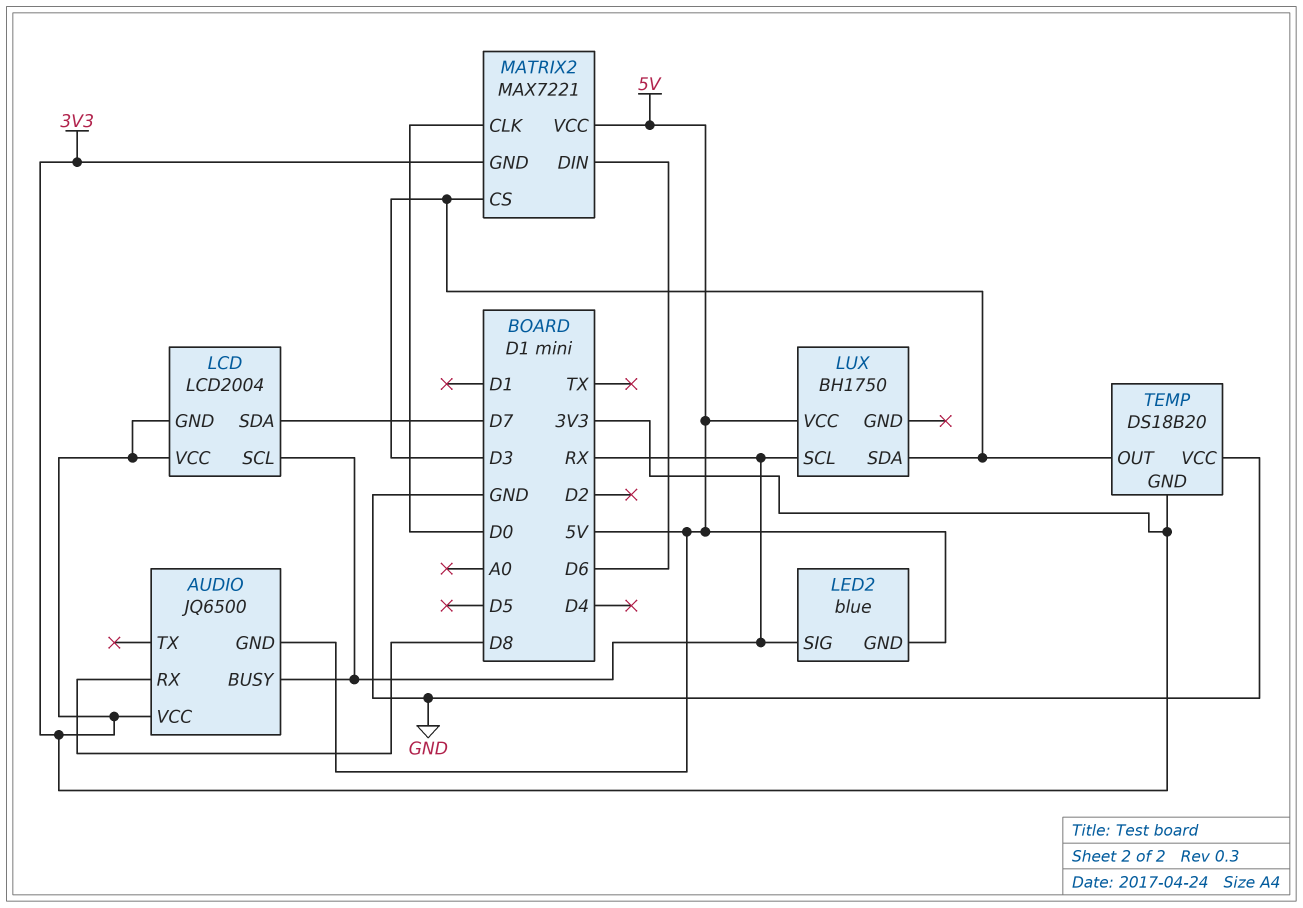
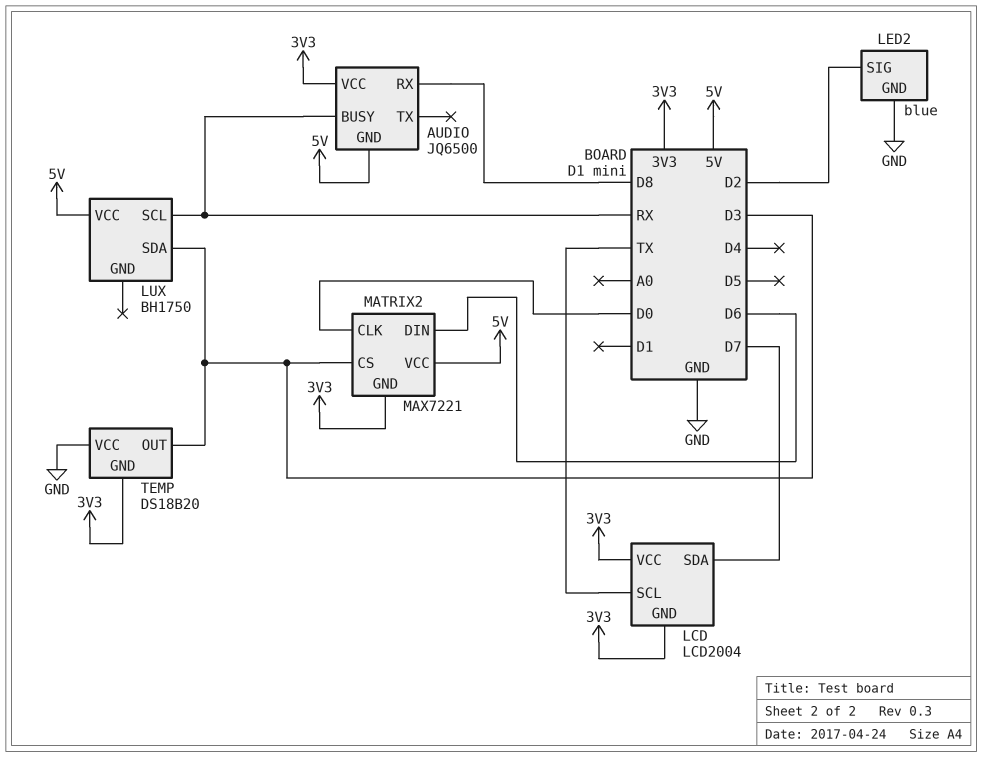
LCD pin SCL: RX -> TX
LED2 pin GND: 5V -> GND
LED2 pin SIG: RX -> D2

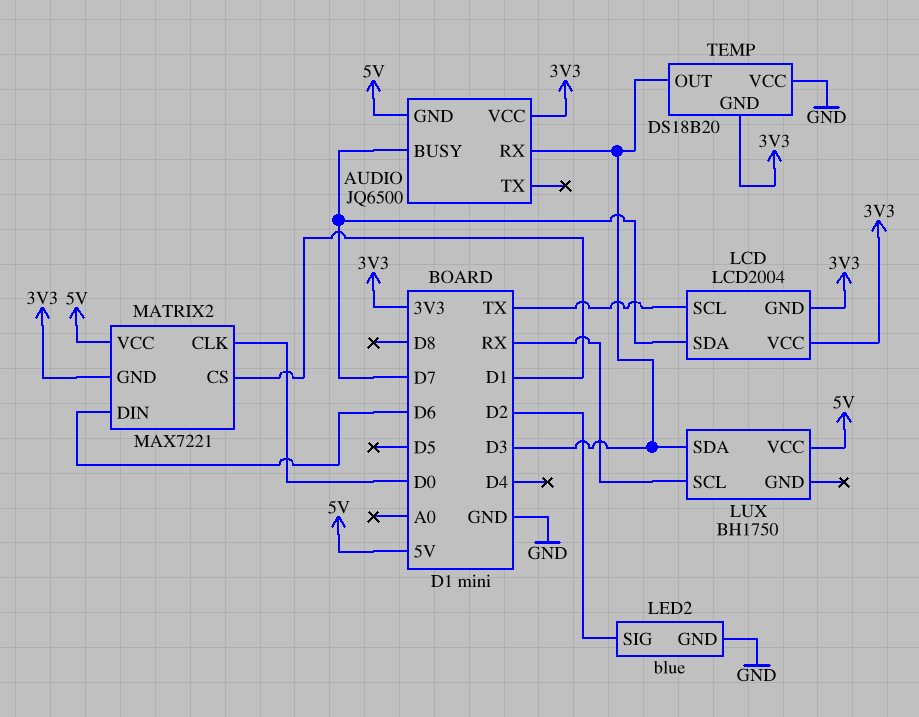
AUDIO pin BUSY: RX -> D7
AUDIO pin RX: D8 -> D3
MATRIX2 pin CS: D3 -> D1

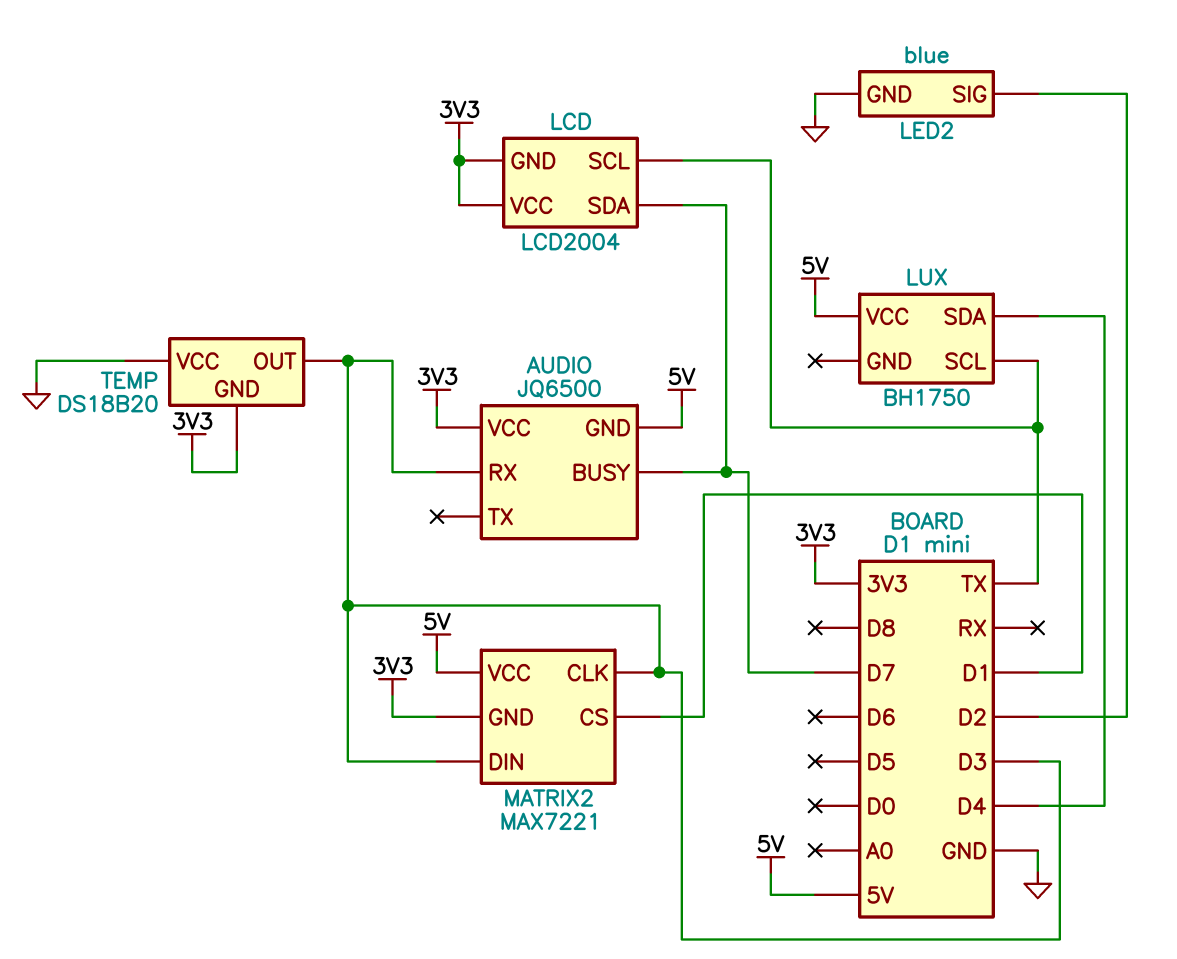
LUX pin SCL: RX -> TX
LUX pin SDA: D3 -> D4
MATRIX2 pin CLK: D0 -> D3
MATRIX2 pin DIN: D6 -> D3

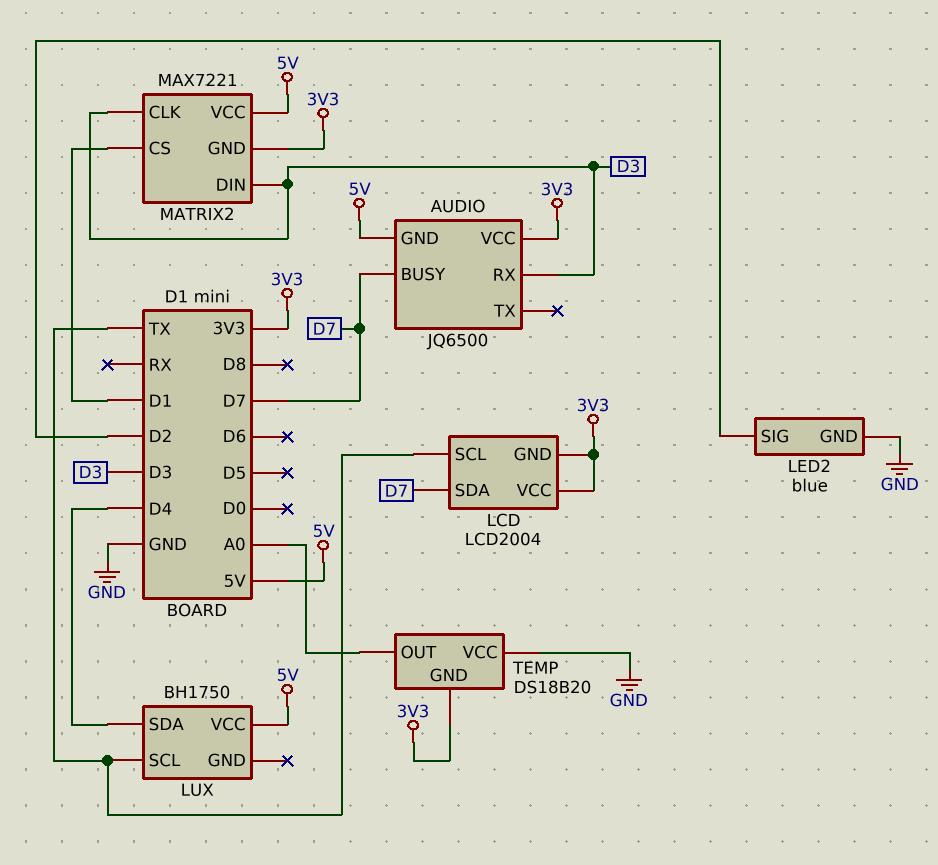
TEMP pin OUT: D3 -> A0

